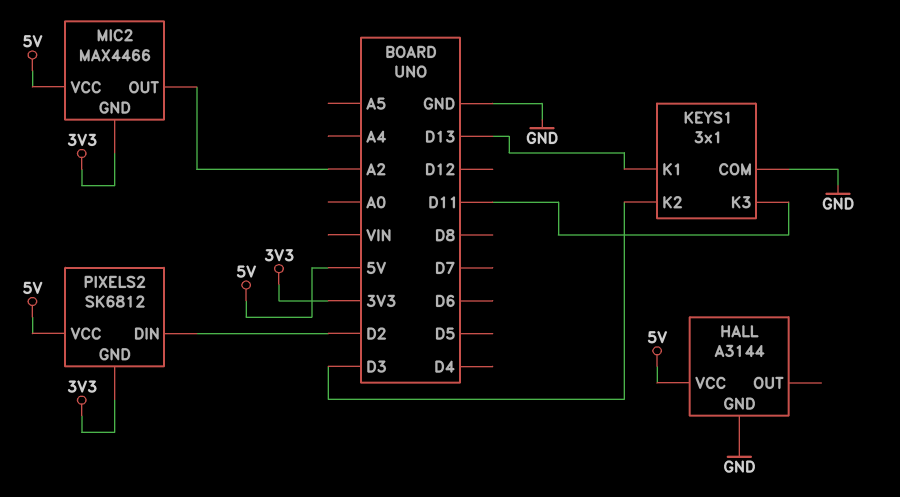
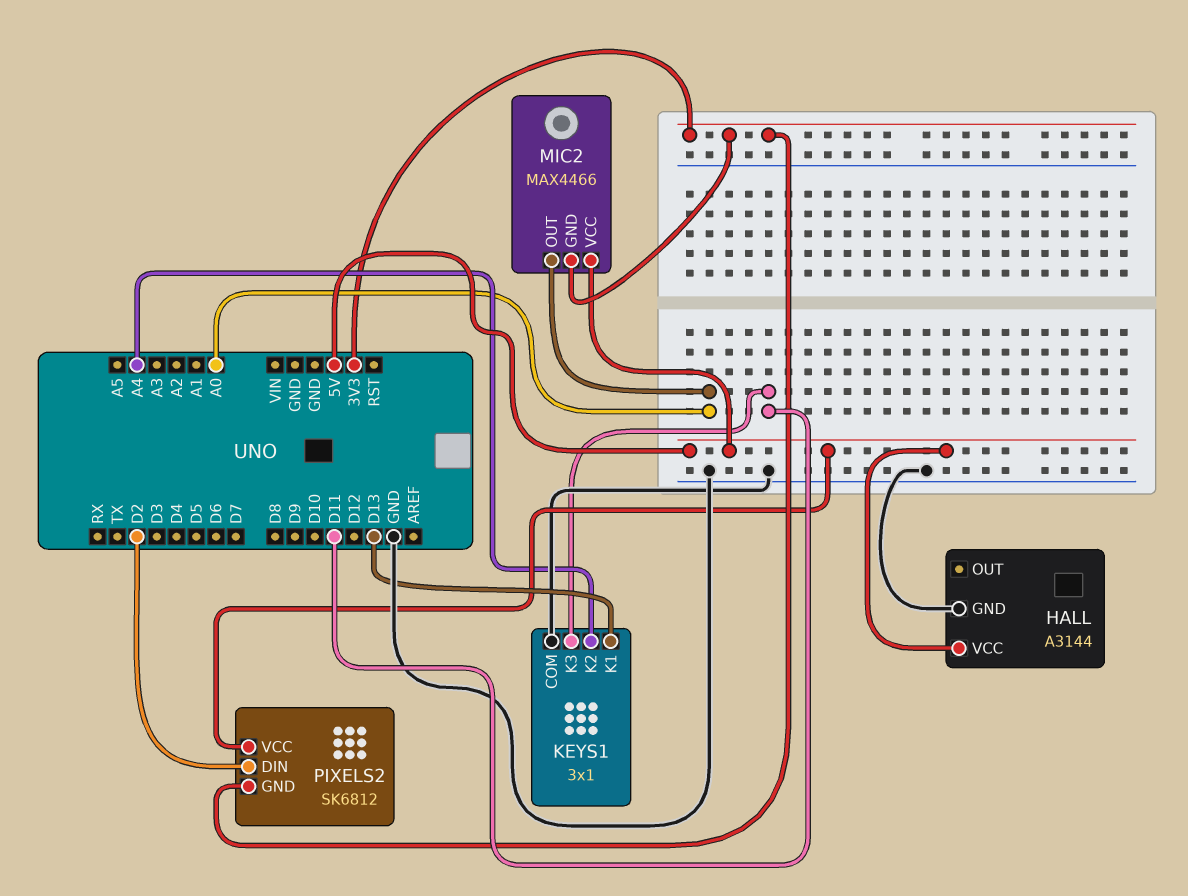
KEYS1 pin K2: D3 -> A4
MIC2 pin OUT: A2 -> A0

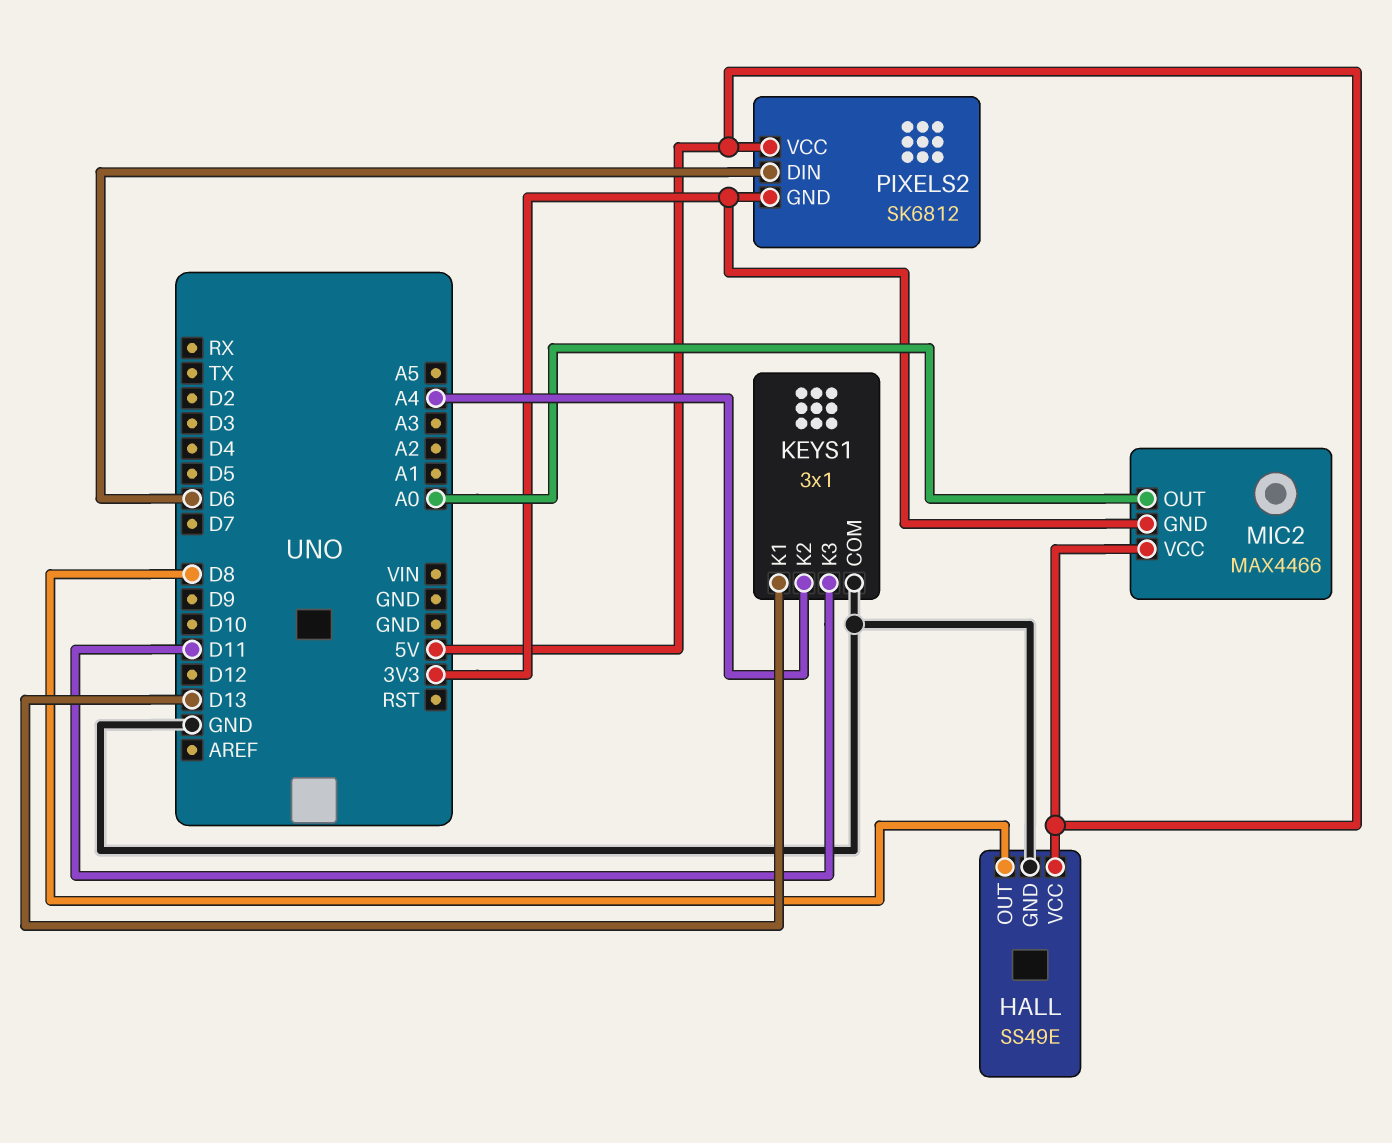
HALL: A3144 -> SS49E
HALL pin OUT: none -> D8
PIXELS2 pin DIN: D2 -> D6

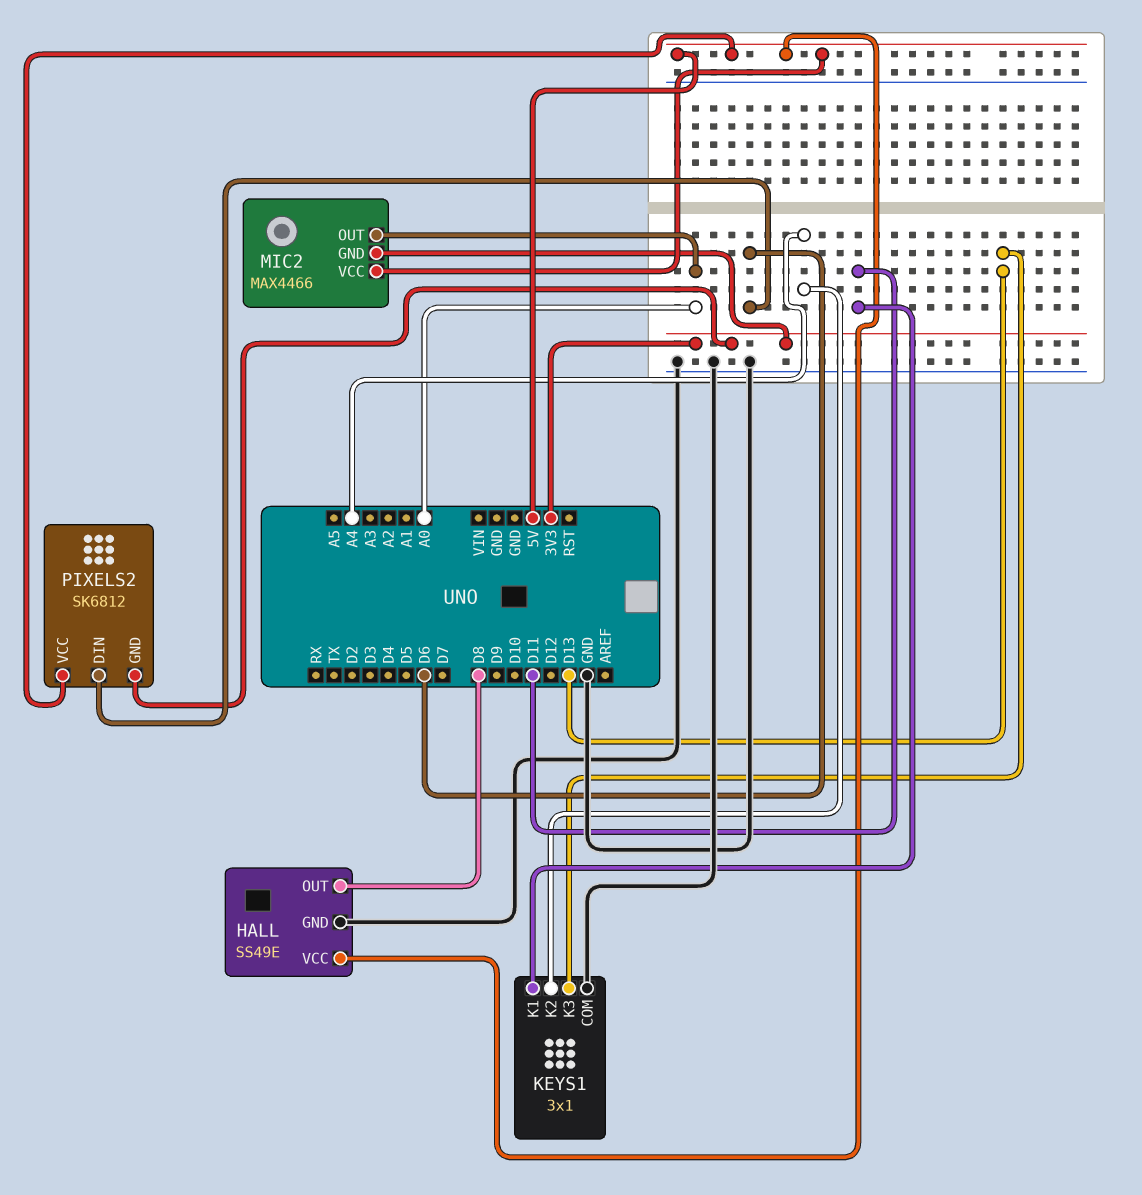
KEYS1 pin K1: D13 -> D11
KEYS1 pin K3: D11 -> D13

